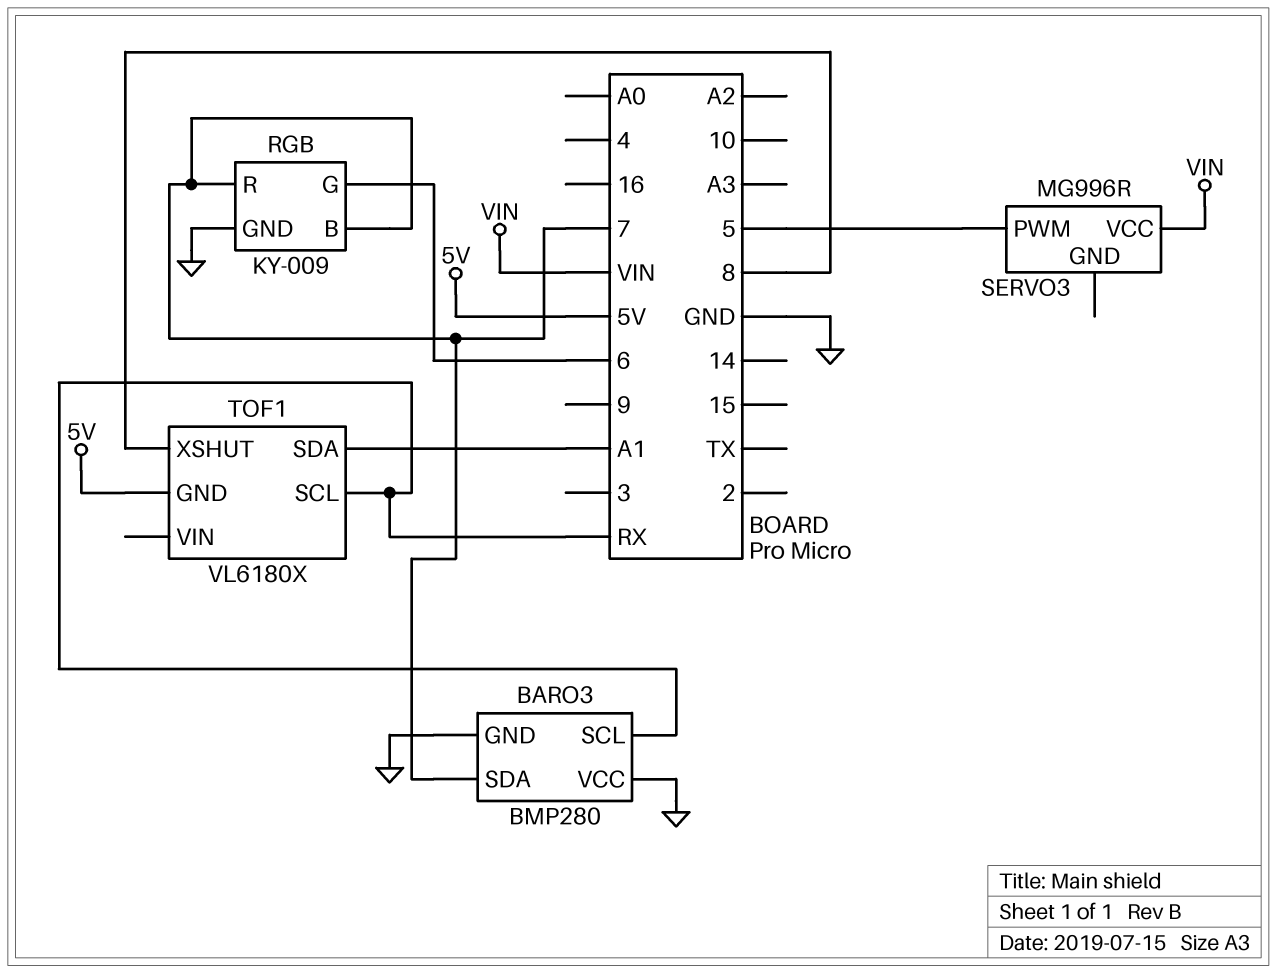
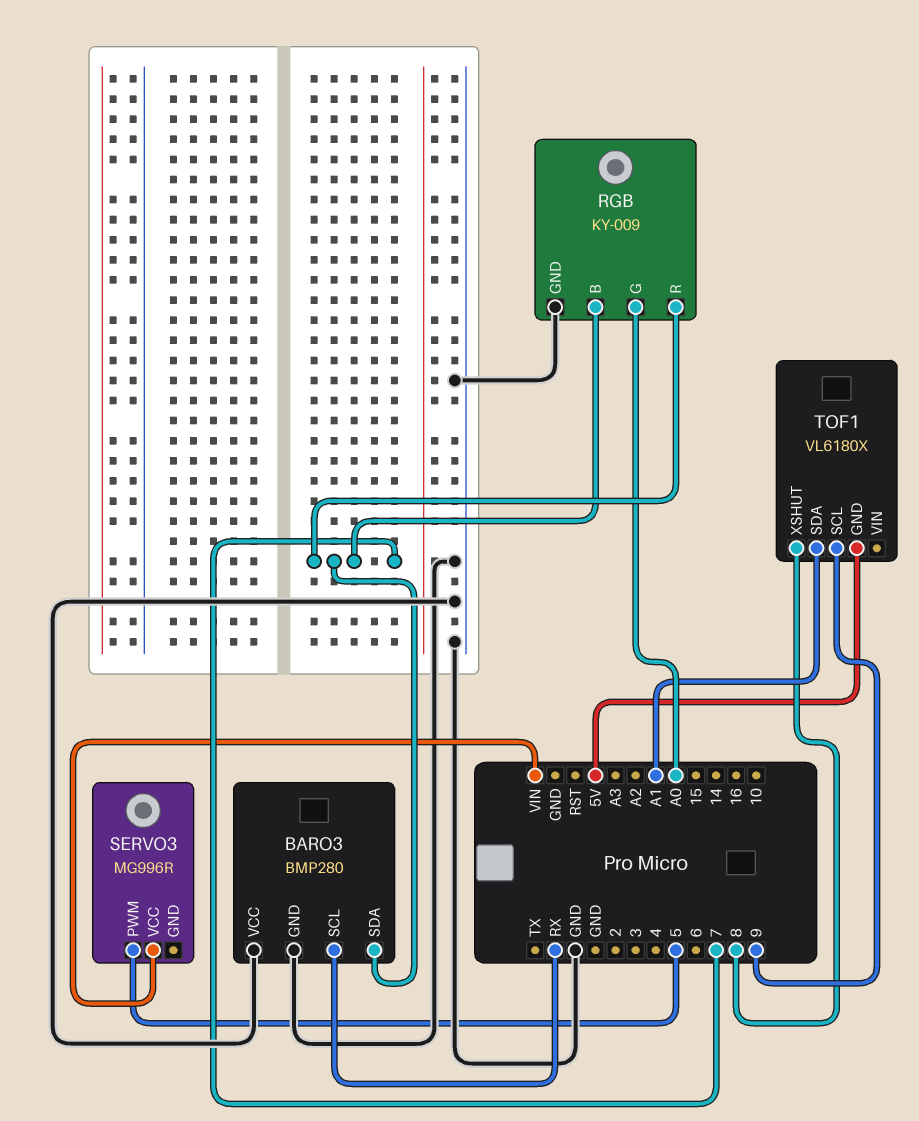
RGB pin G: 6 -> A0
TOF1 pin SCL: RX -> 9

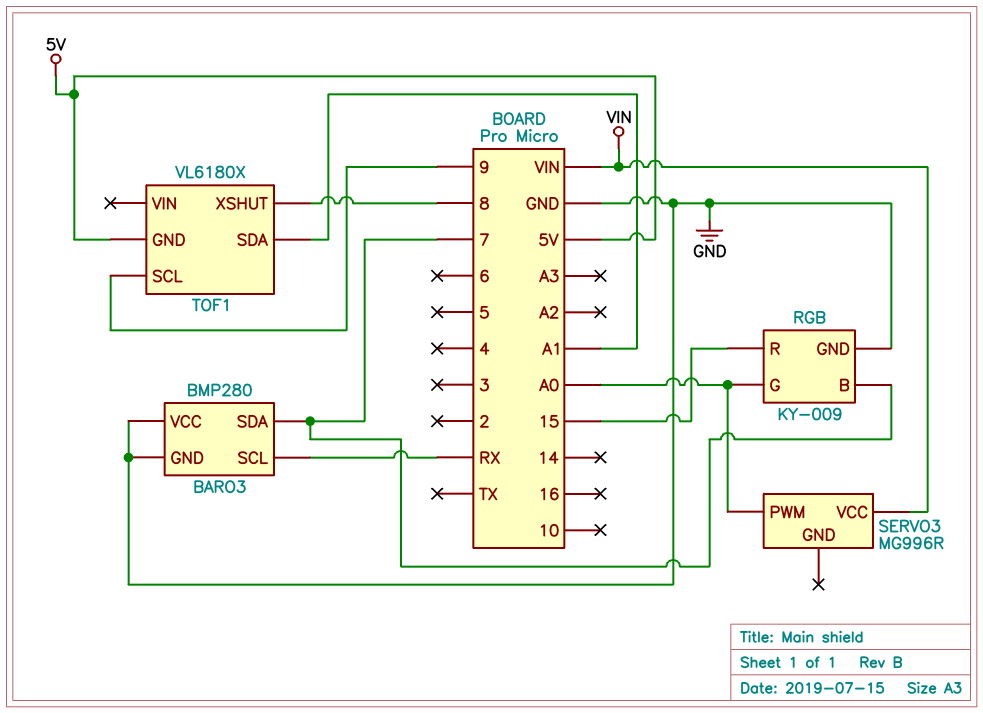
RGB pin R: 7 -> 15
SERVO3 pin PWM: 5 -> A0

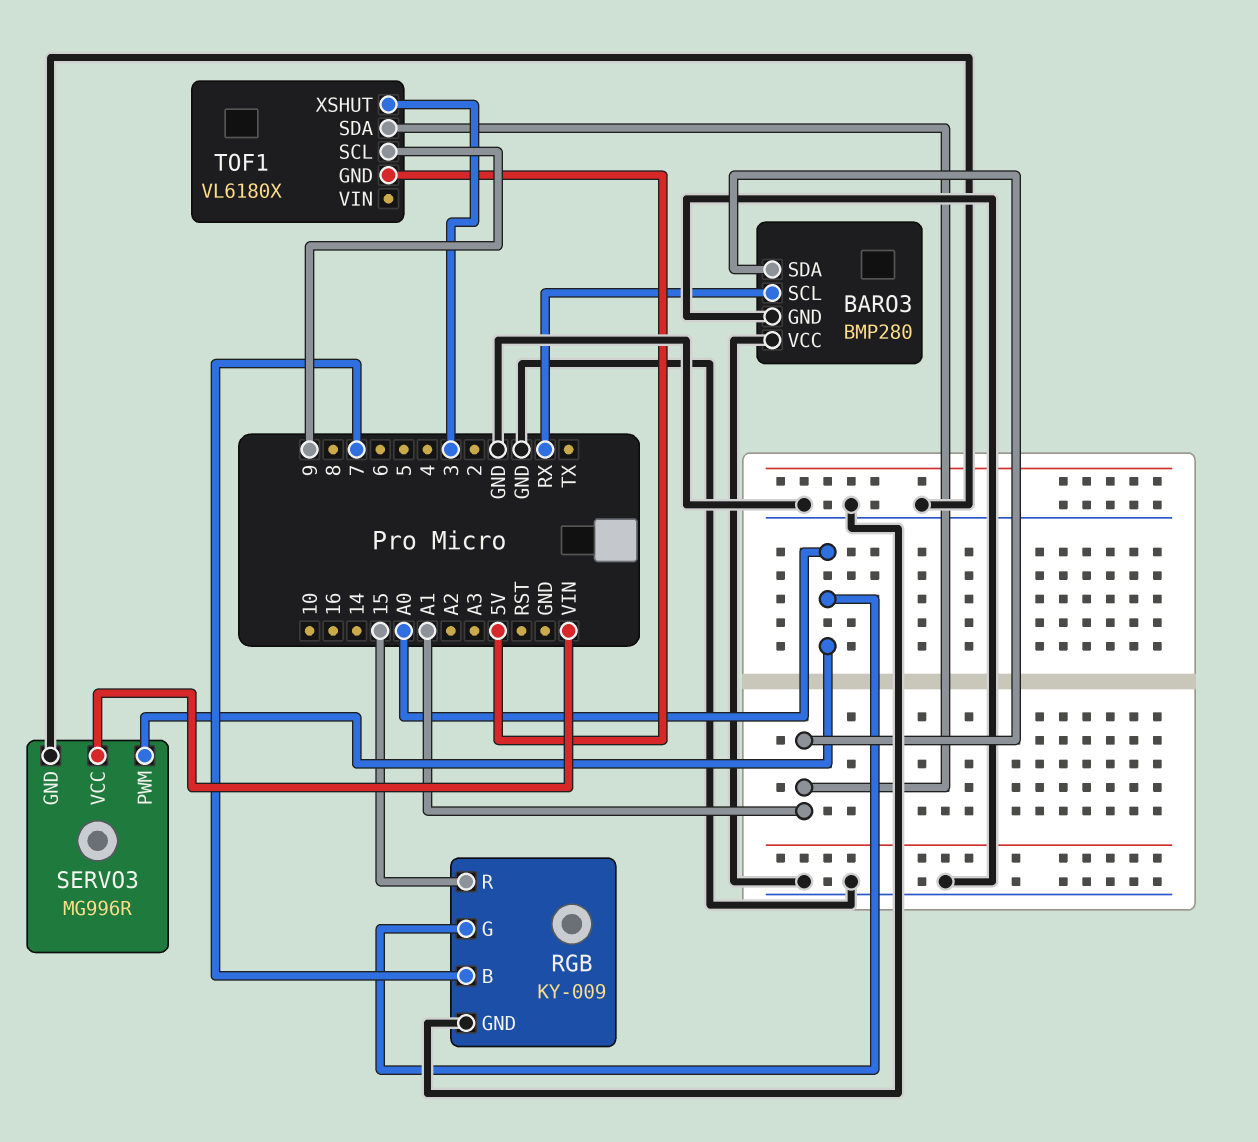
BARO3 pin SDA: 7 -> A1
SERVO3 pin GND: none -> GND
TOF1 pin XSHUT: 8 -> 3

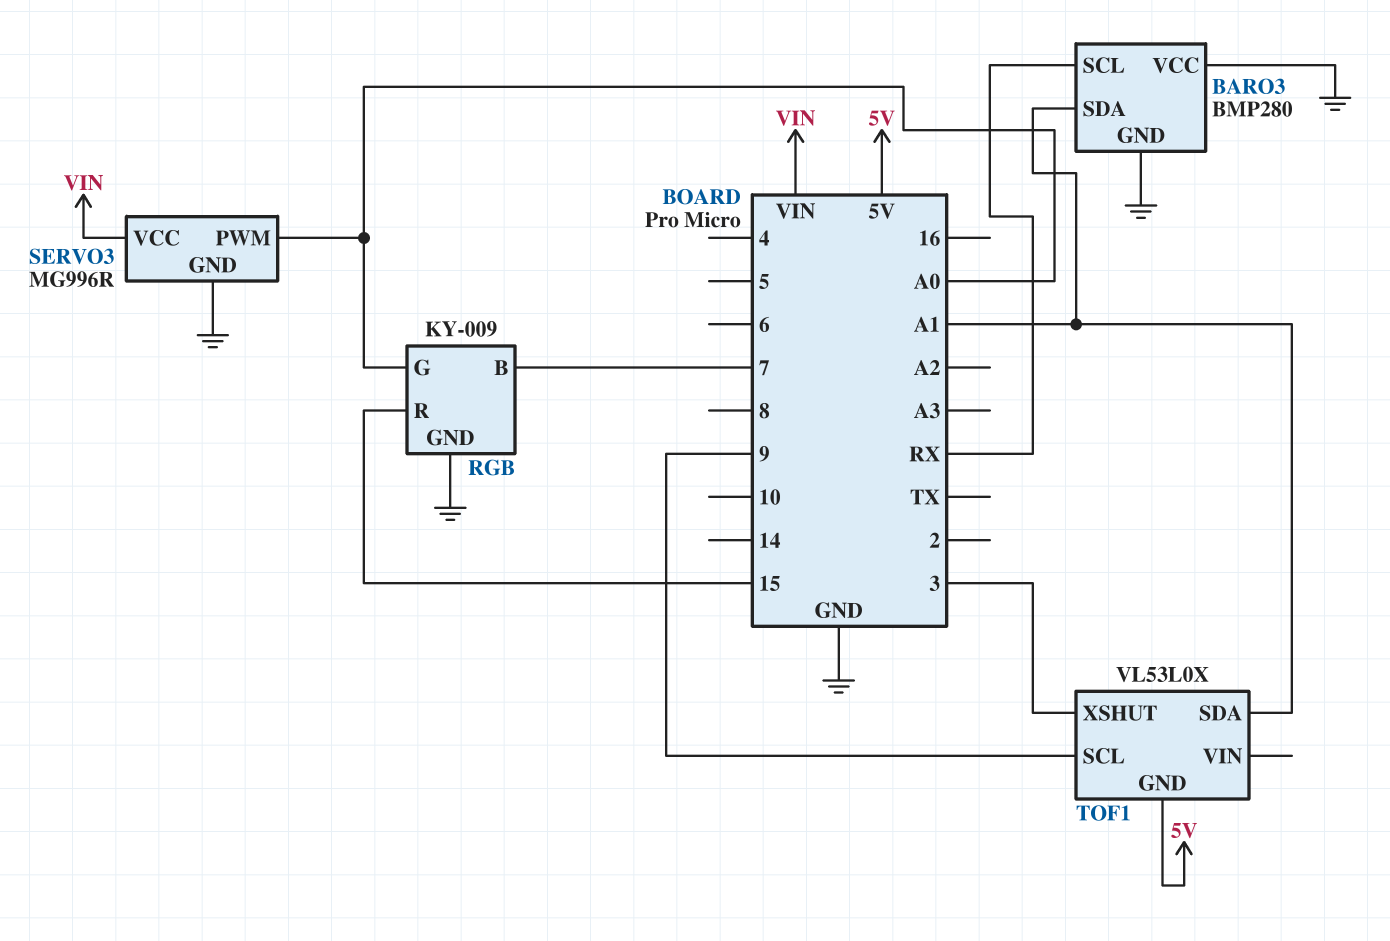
TOF1: VL6180X -> VL53L0X

